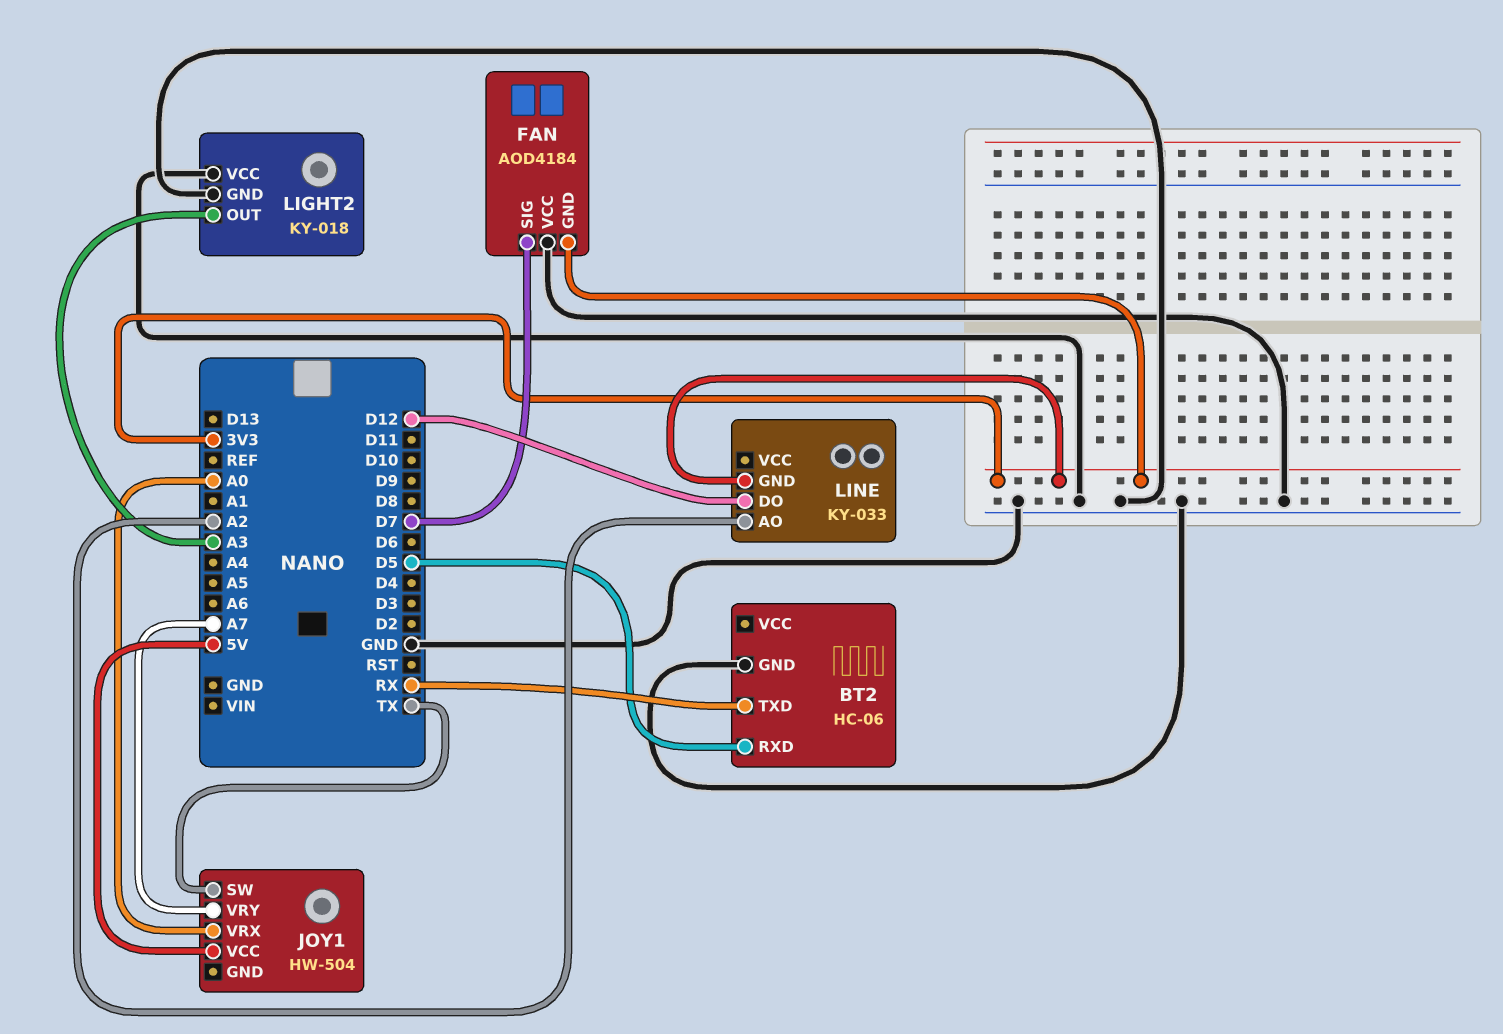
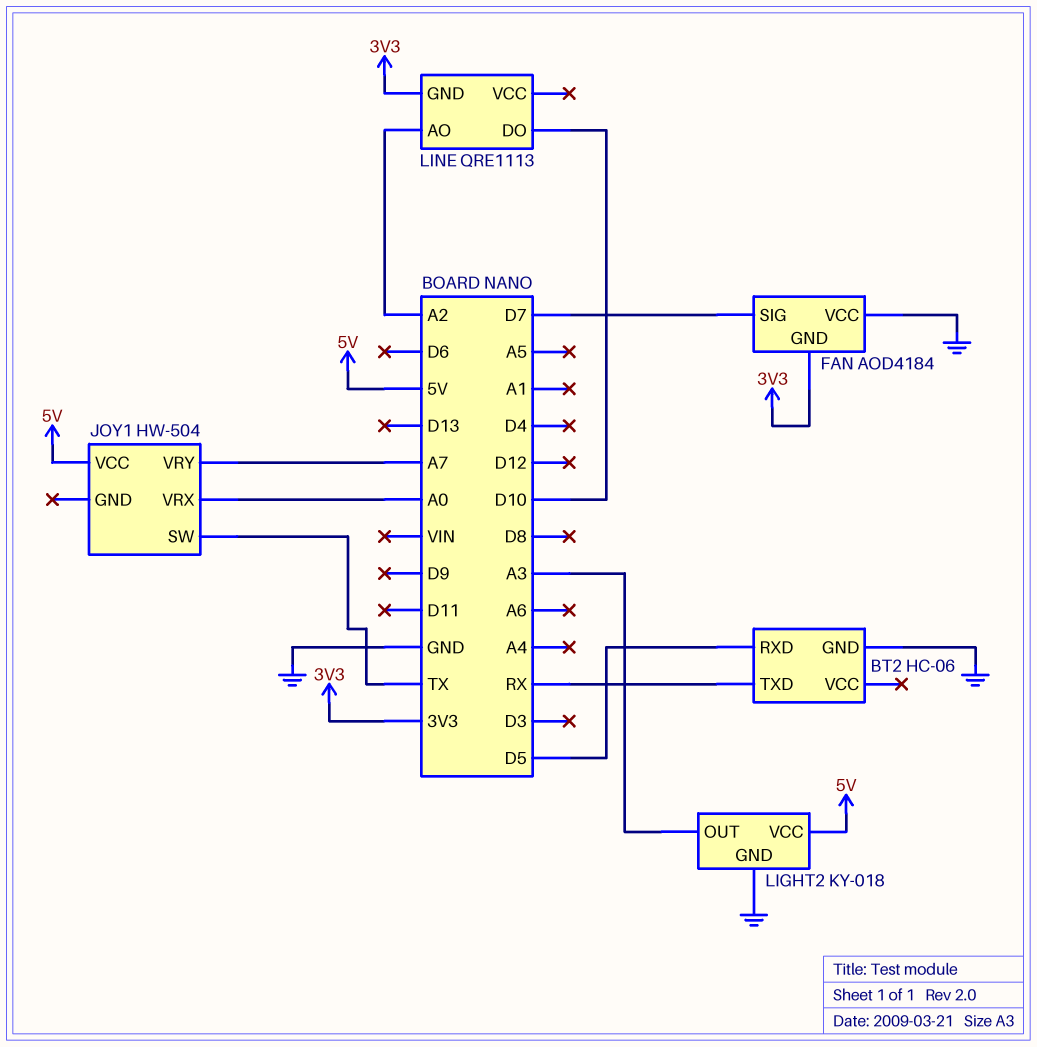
LIGHT2 pin VCC: GND -> 5V
LINE: KY-033 -> QRE1113
LINE pin DO: D12 -> D10

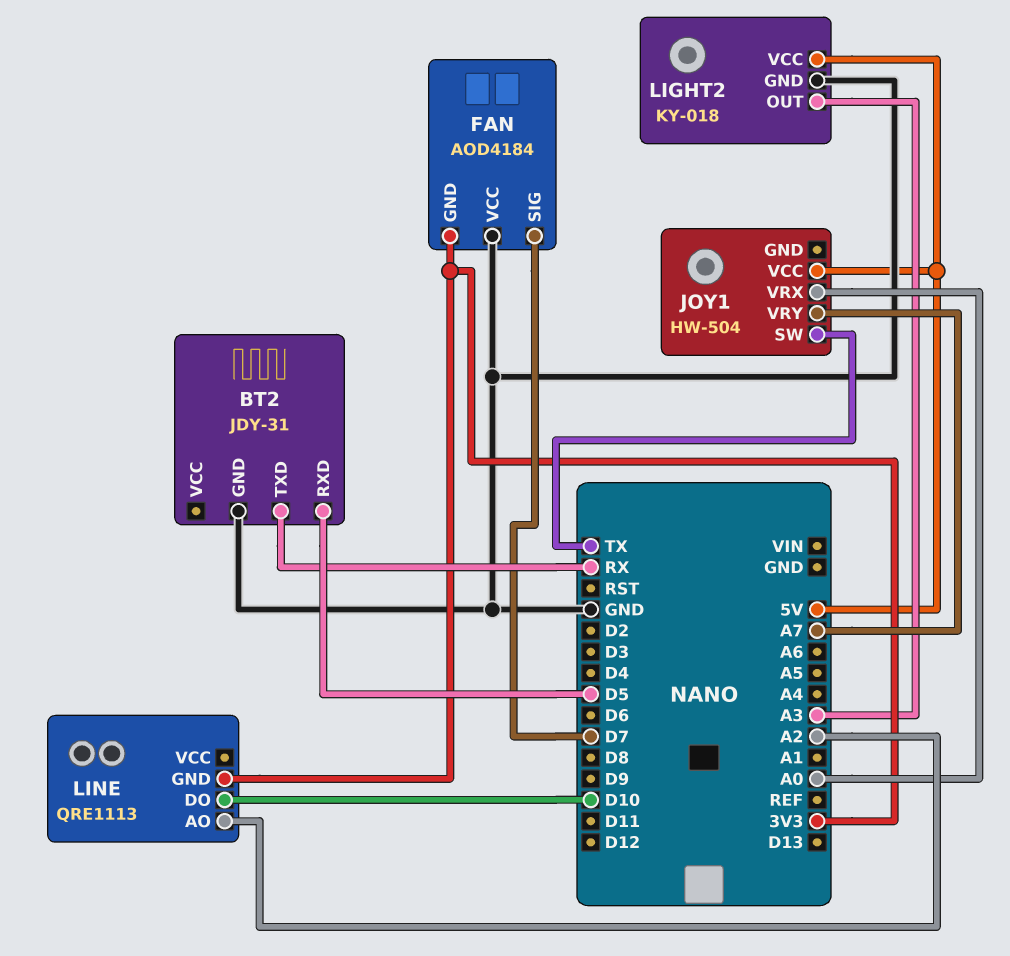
BT2: HC-06 -> JDY-31

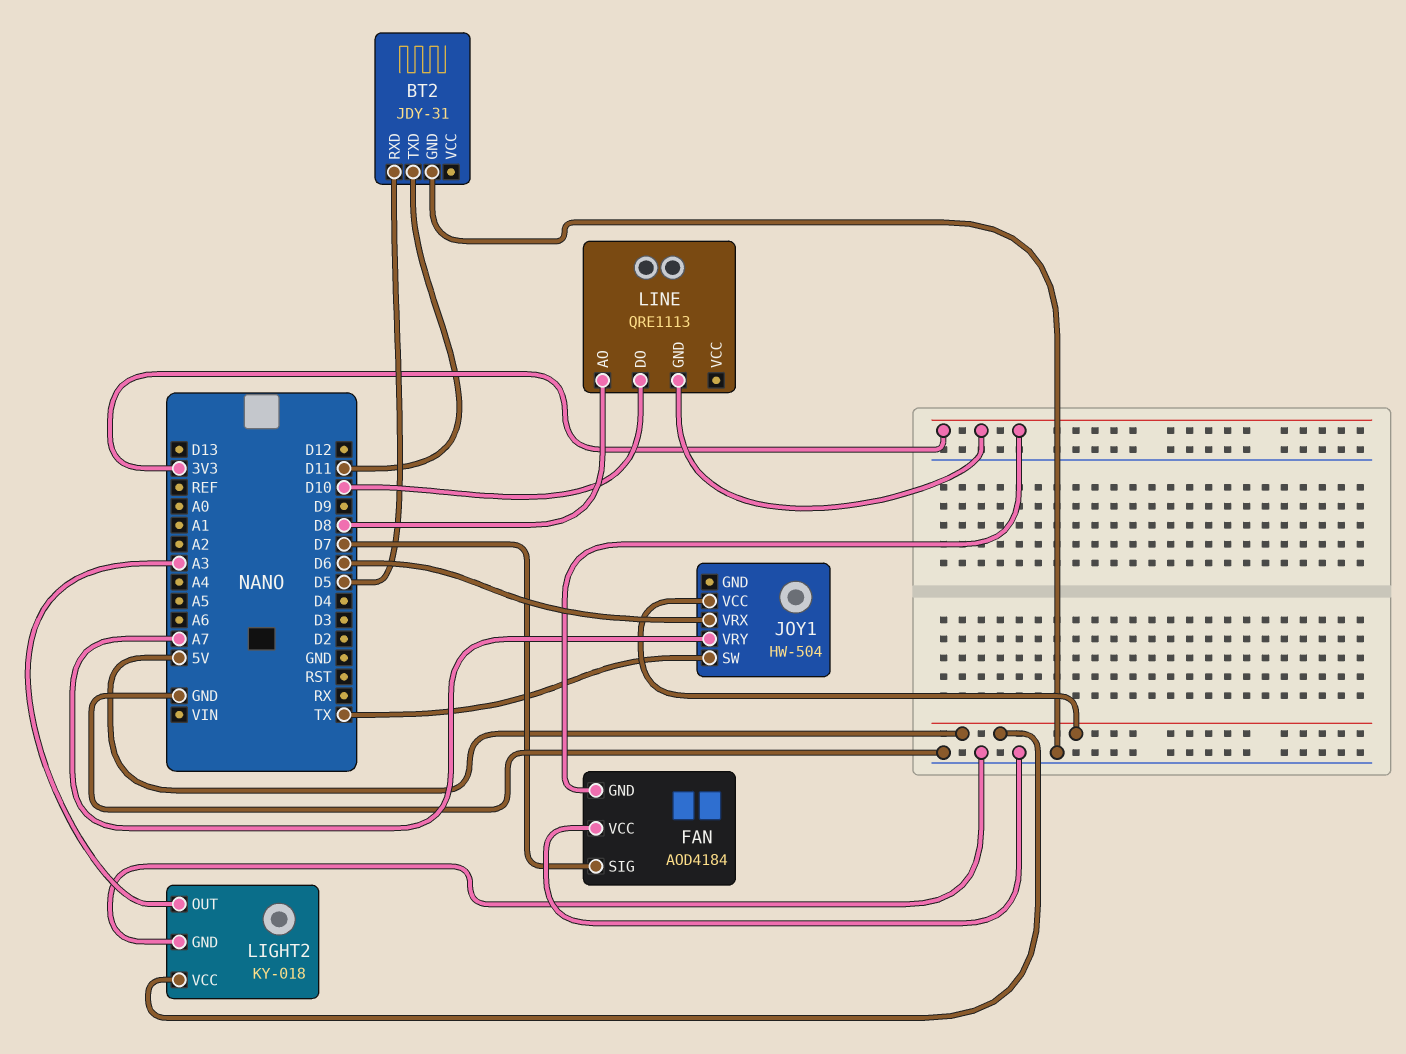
BT2 pin TXD: RX -> D11
JOY1 pin VRX: A0 -> D6
LINE pin AO: A2 -> D8

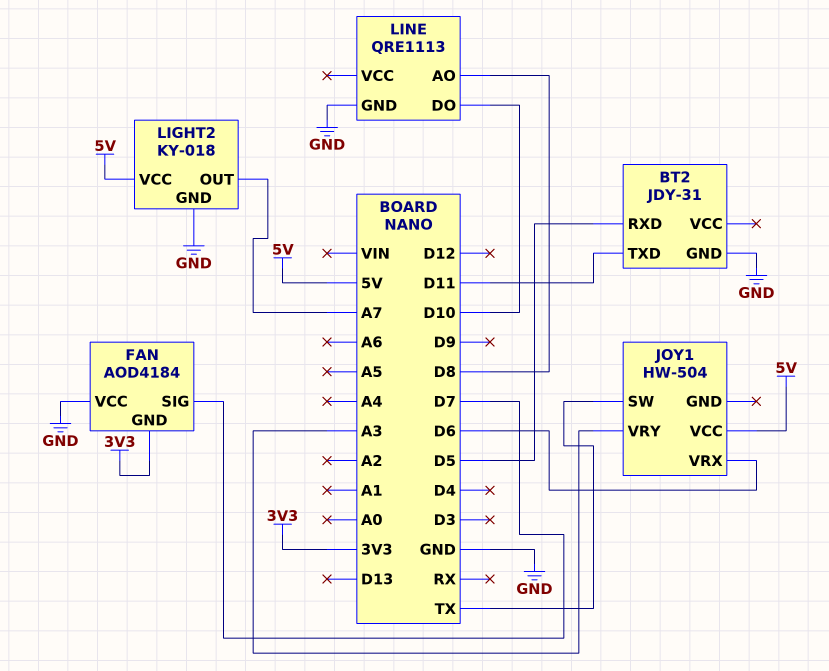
JOY1 pin VRY: A7 -> A3
LIGHT2 pin OUT: A3 -> A7
LINE pin GND: 3V3 -> GND

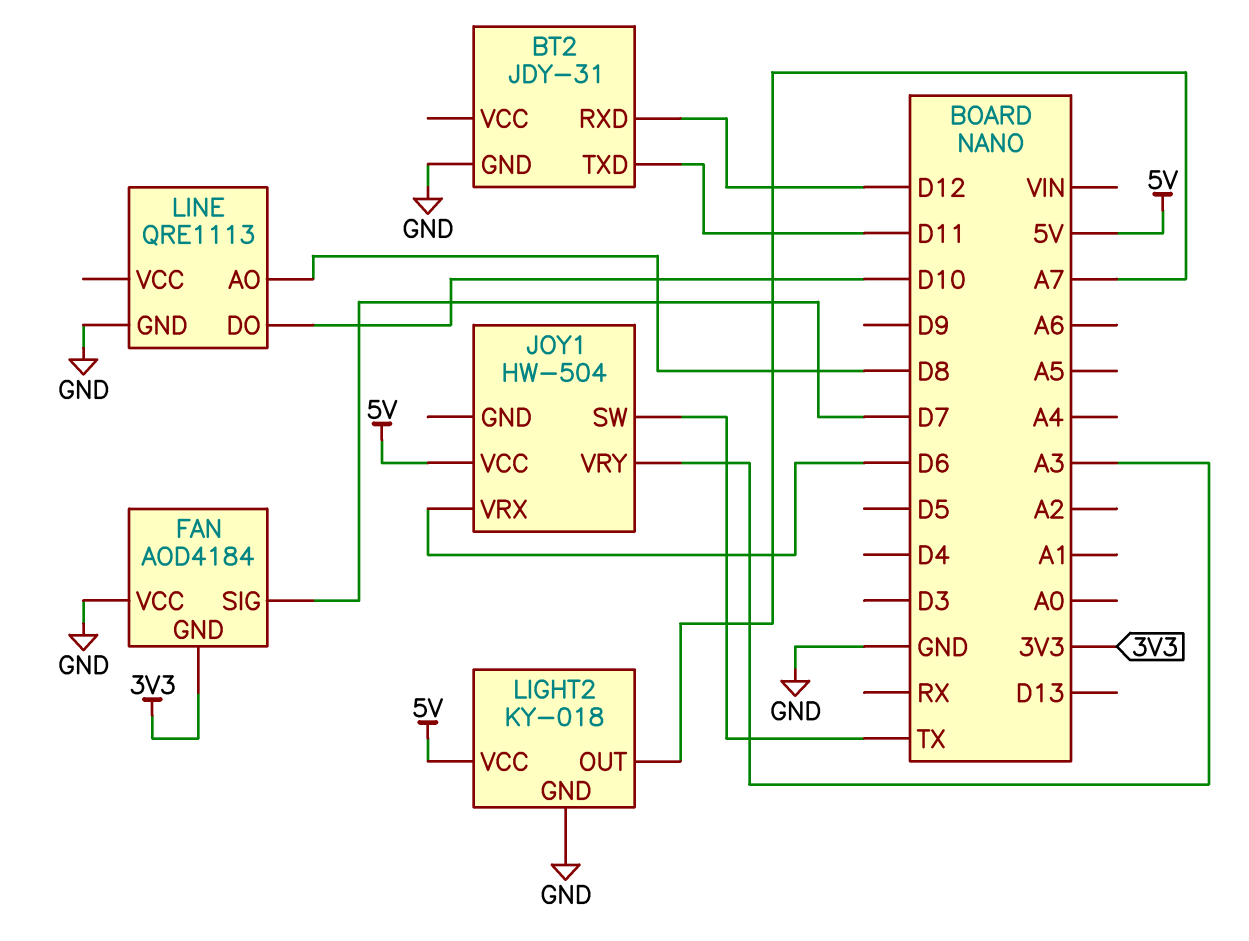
BT2 pin RXD: D5 -> D12

